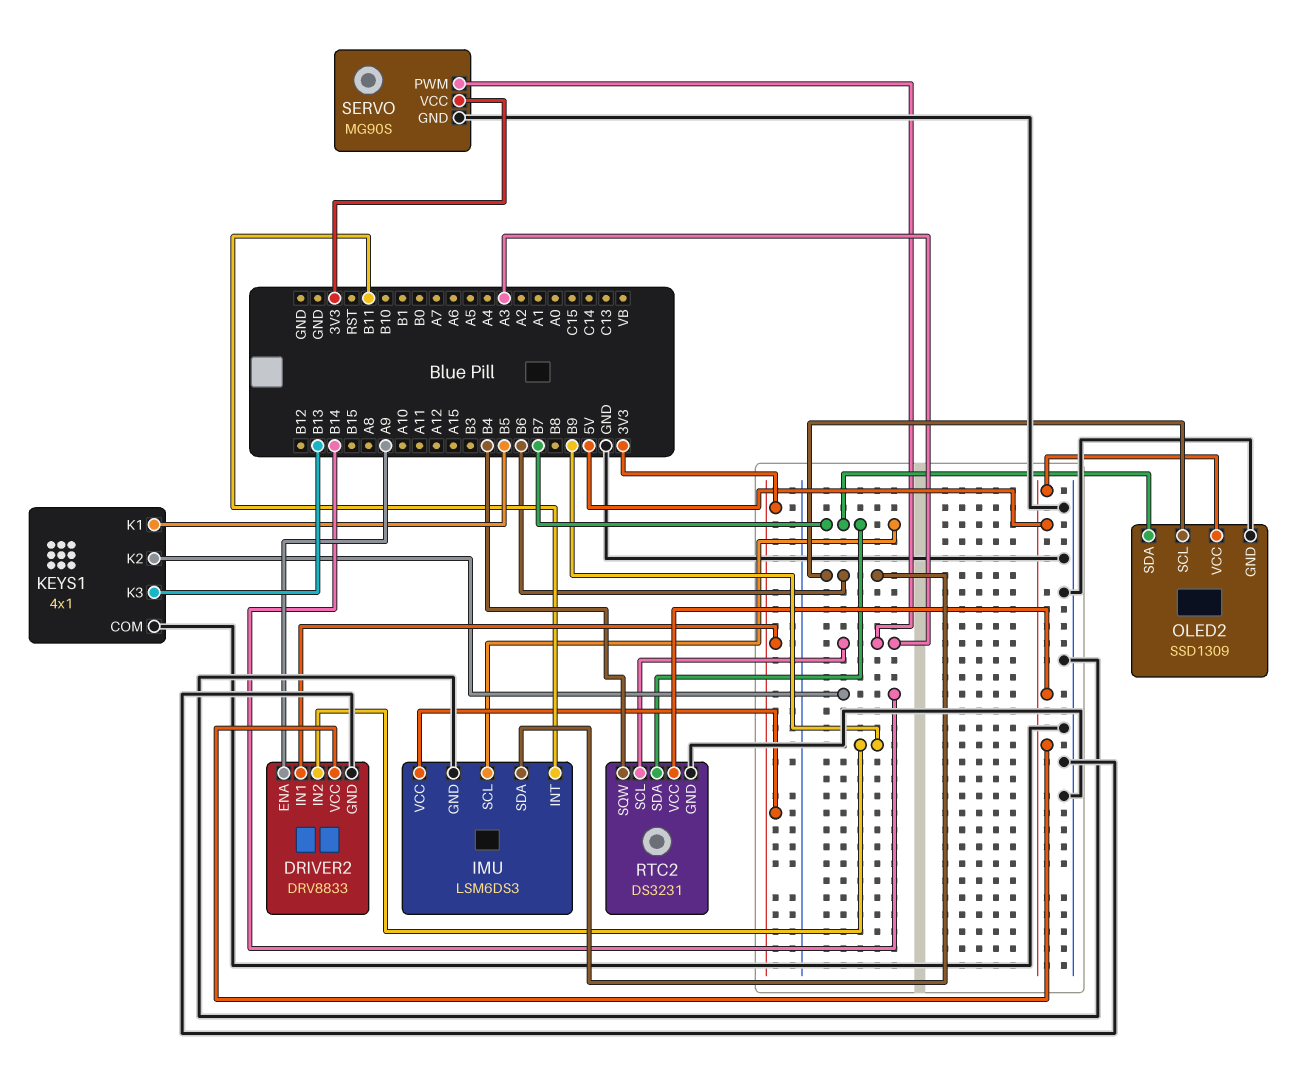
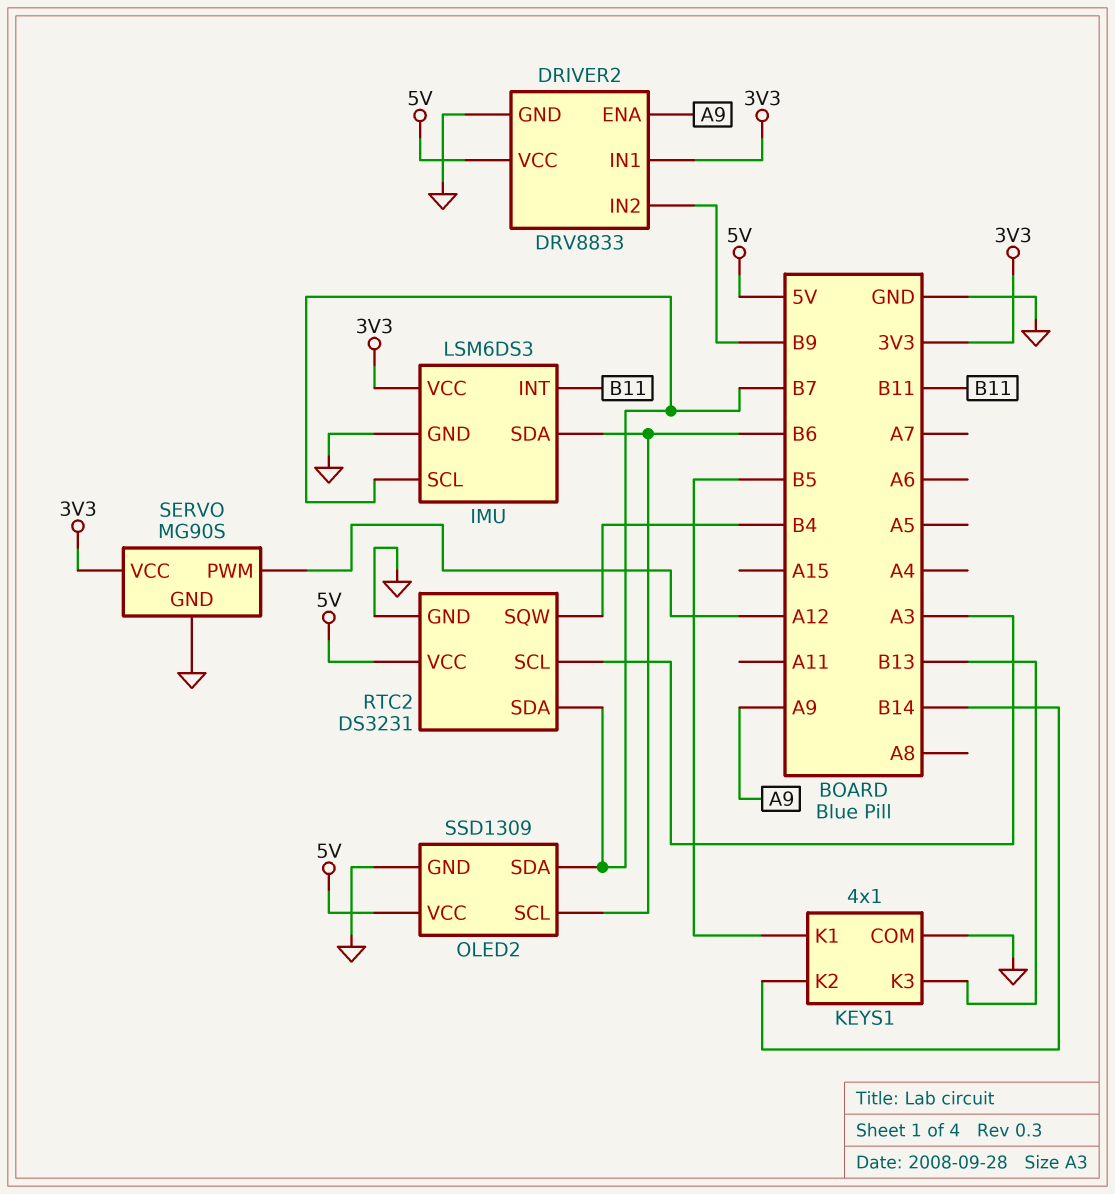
SERVO pin PWM: A3 -> A12

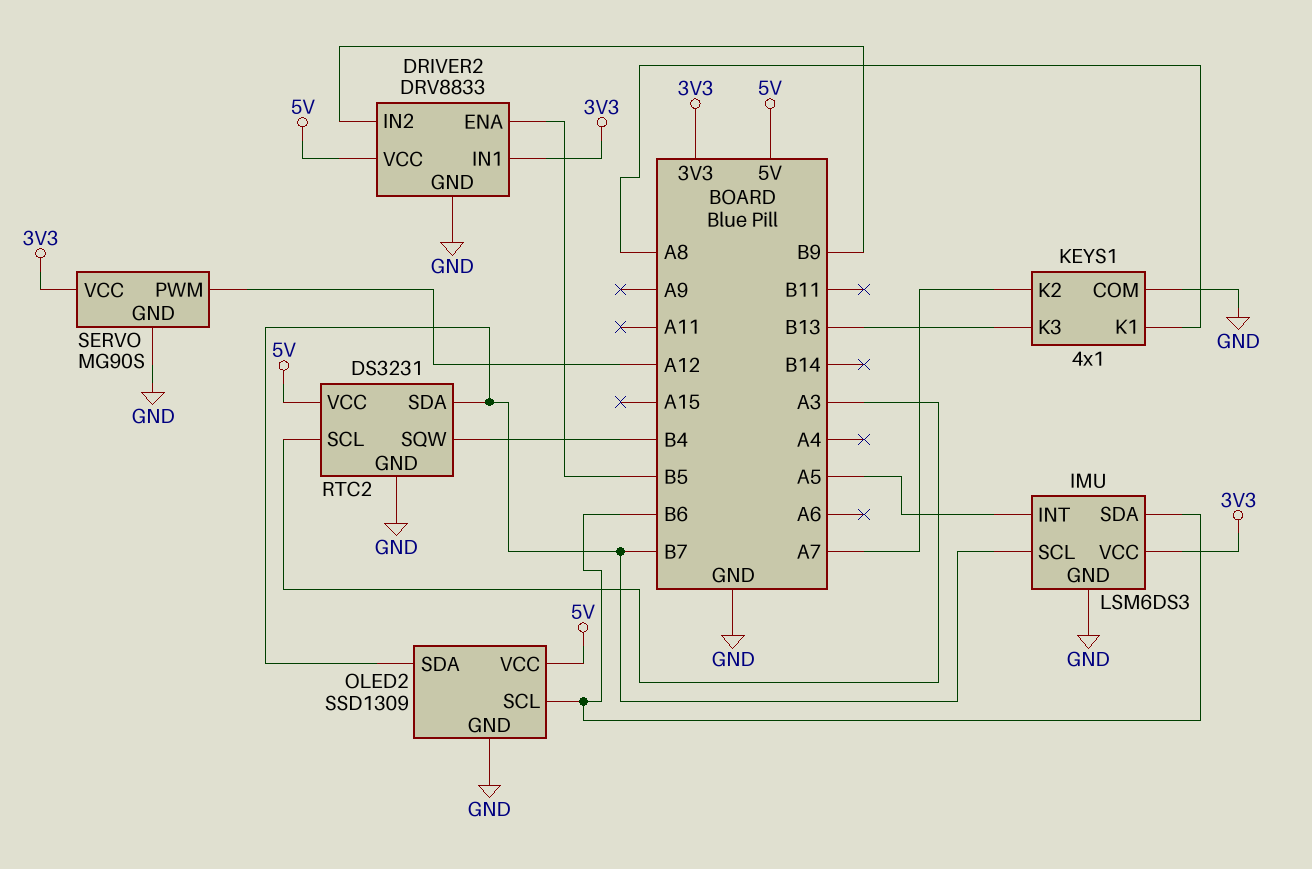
DRIVER2 pin ENA: A9 -> B5
IMU pin INT: B11 -> A5
KEYS1 pin K1: B5 -> A8
KEYS1 pin K2: B14 -> A7

